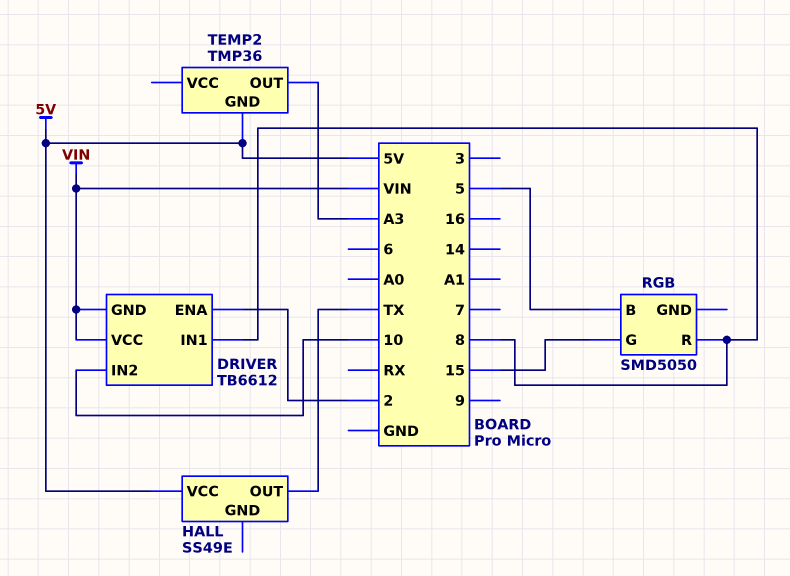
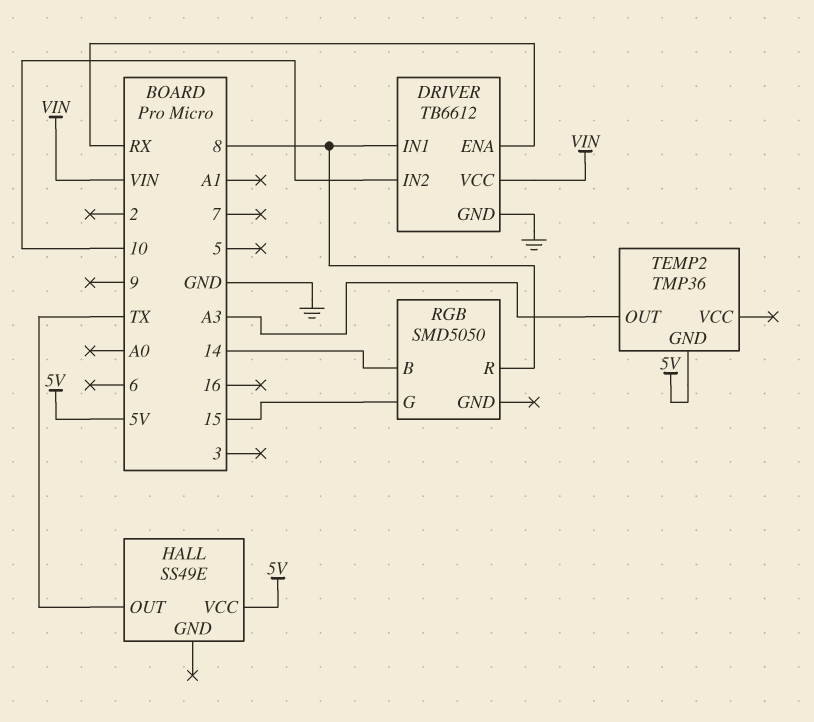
DRIVER pin ENA: 2 -> RX
DRIVER pin GND: VIN -> GND
RGB pin B: 5 -> 14

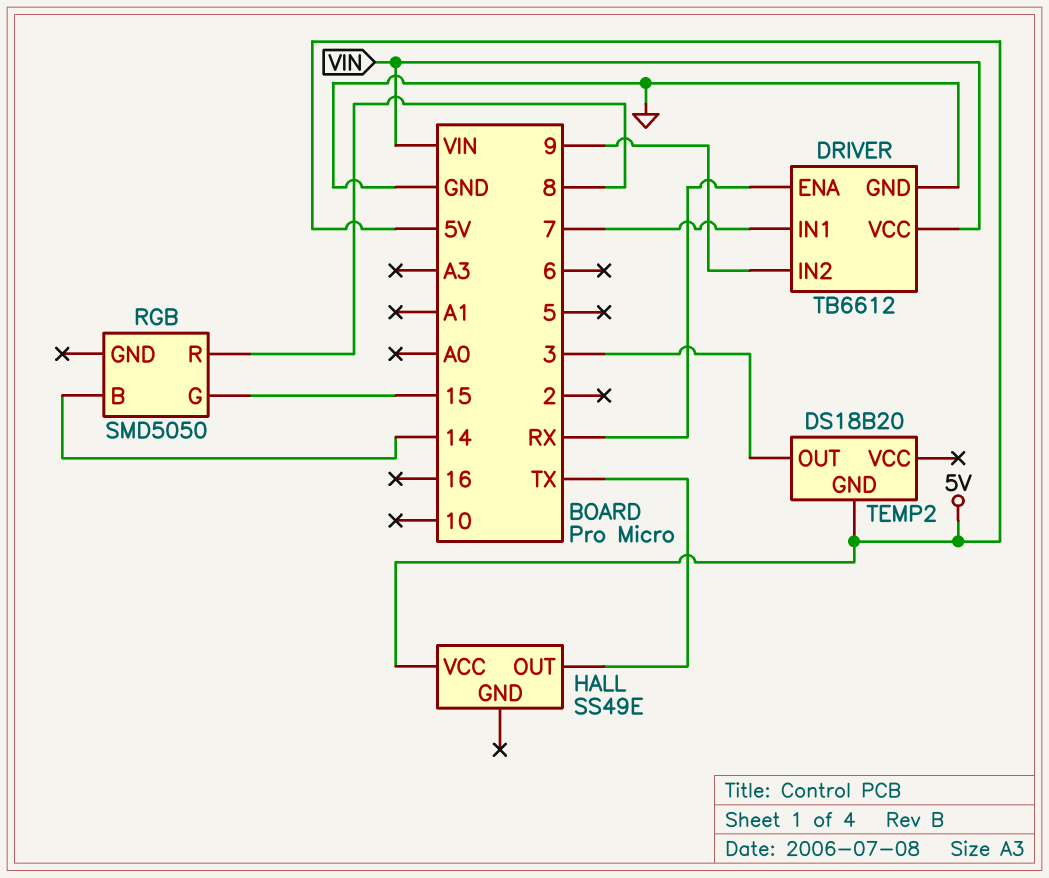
DRIVER pin IN1: 8 -> 7
DRIVER pin IN2: 10 -> 9
TEMP2: TMP36 -> DS18B20
TEMP2 pin OUT: A3 -> 3

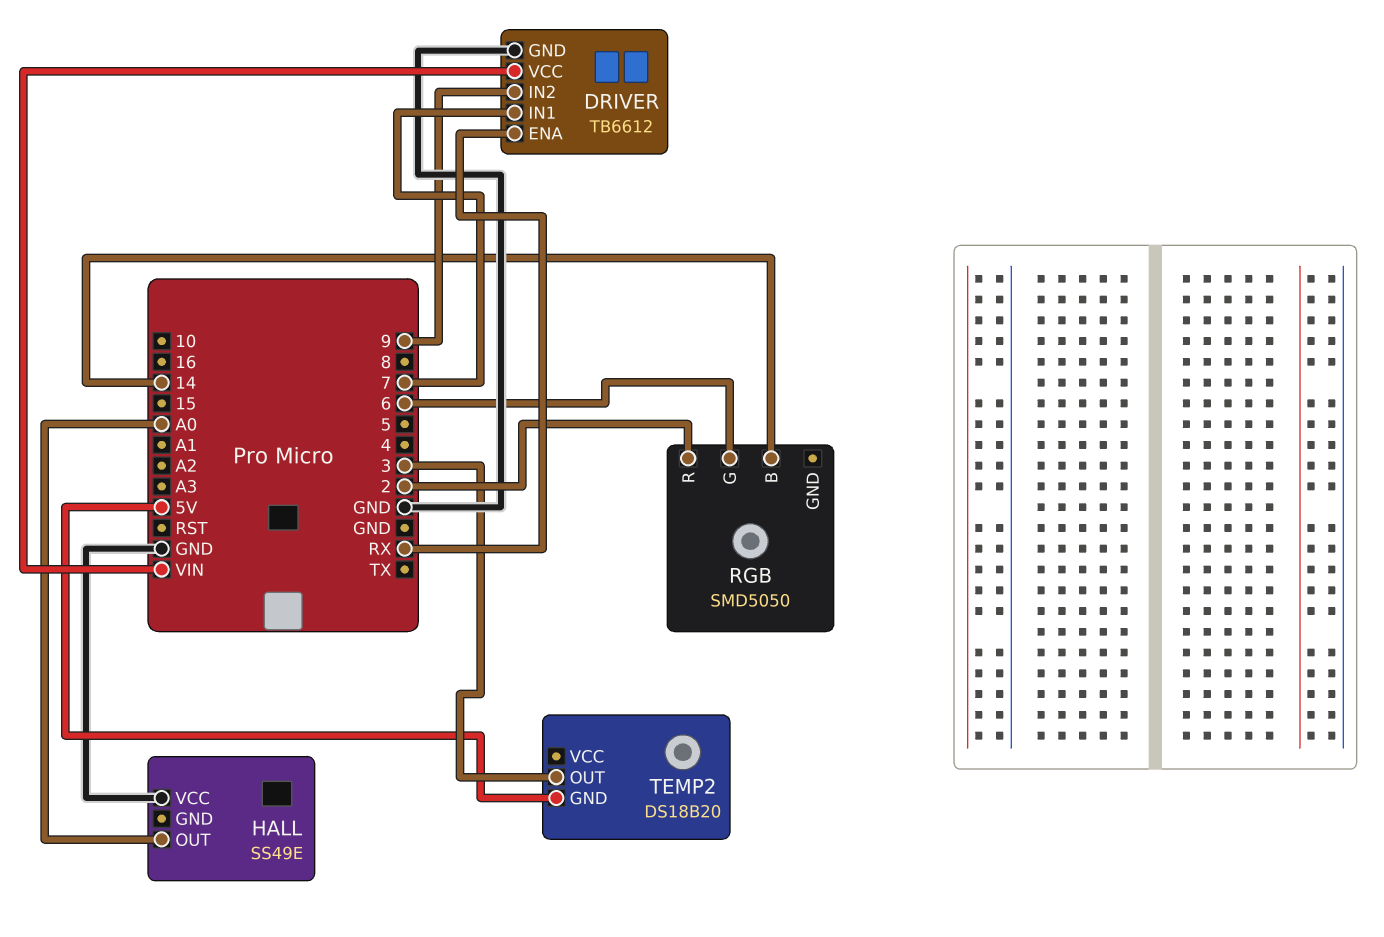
HALL pin OUT: TX -> A0
HALL pin VCC: 5V -> GND
RGB pin G: 15 -> 6
RGB pin R: 8 -> 2

